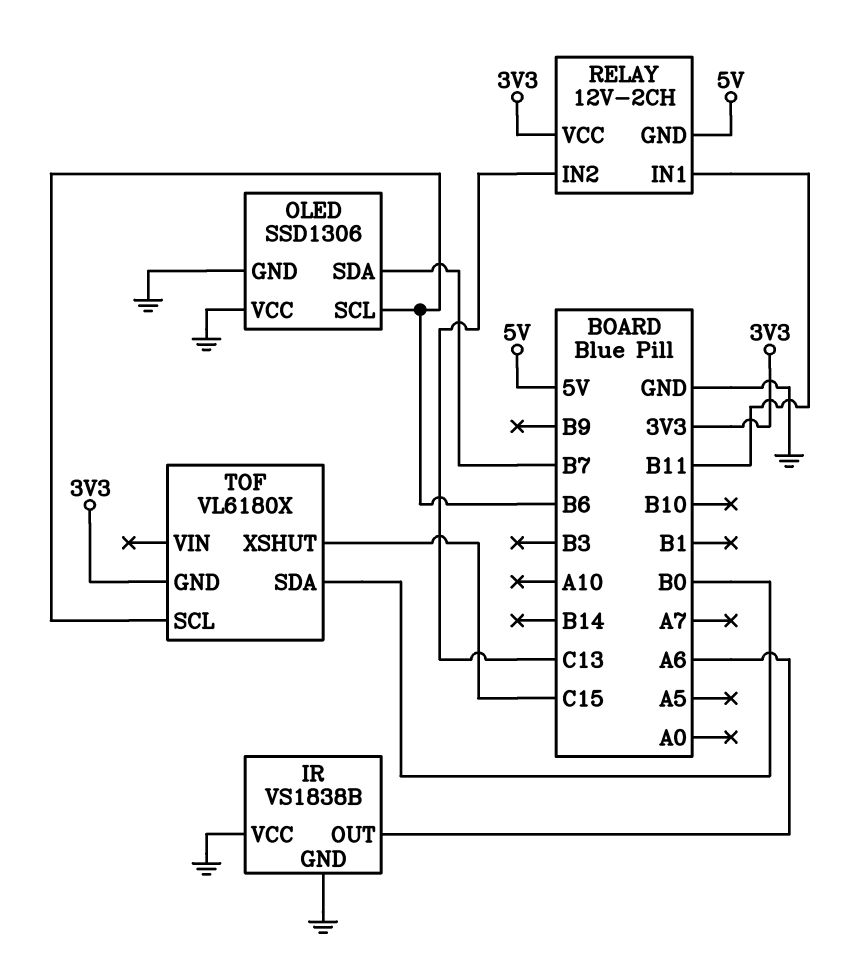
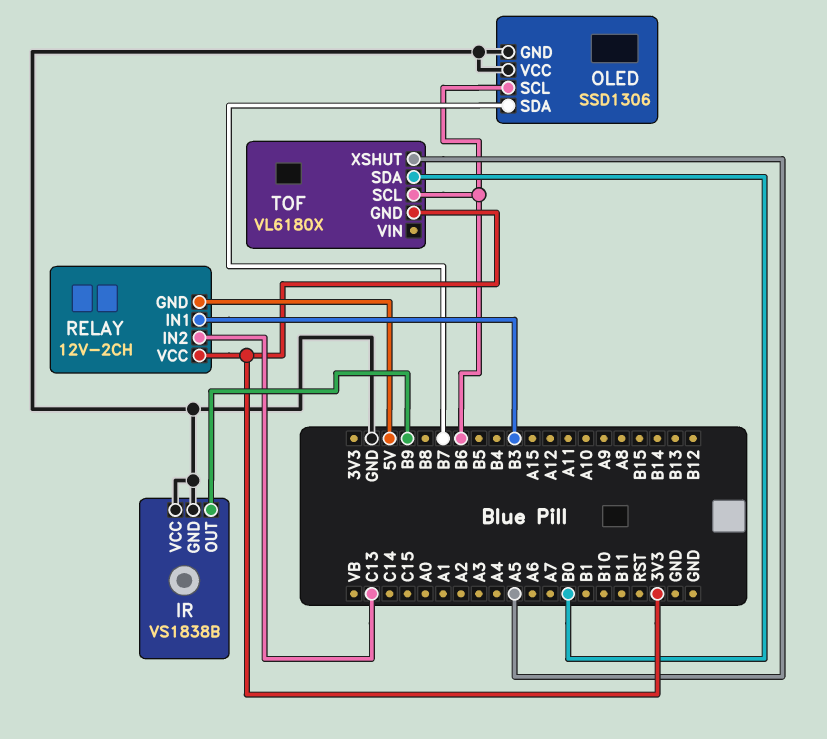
IR pin OUT: A6 -> B9
RELAY pin IN1: B11 -> B3
TOF pin XSHUT: C15 -> A5

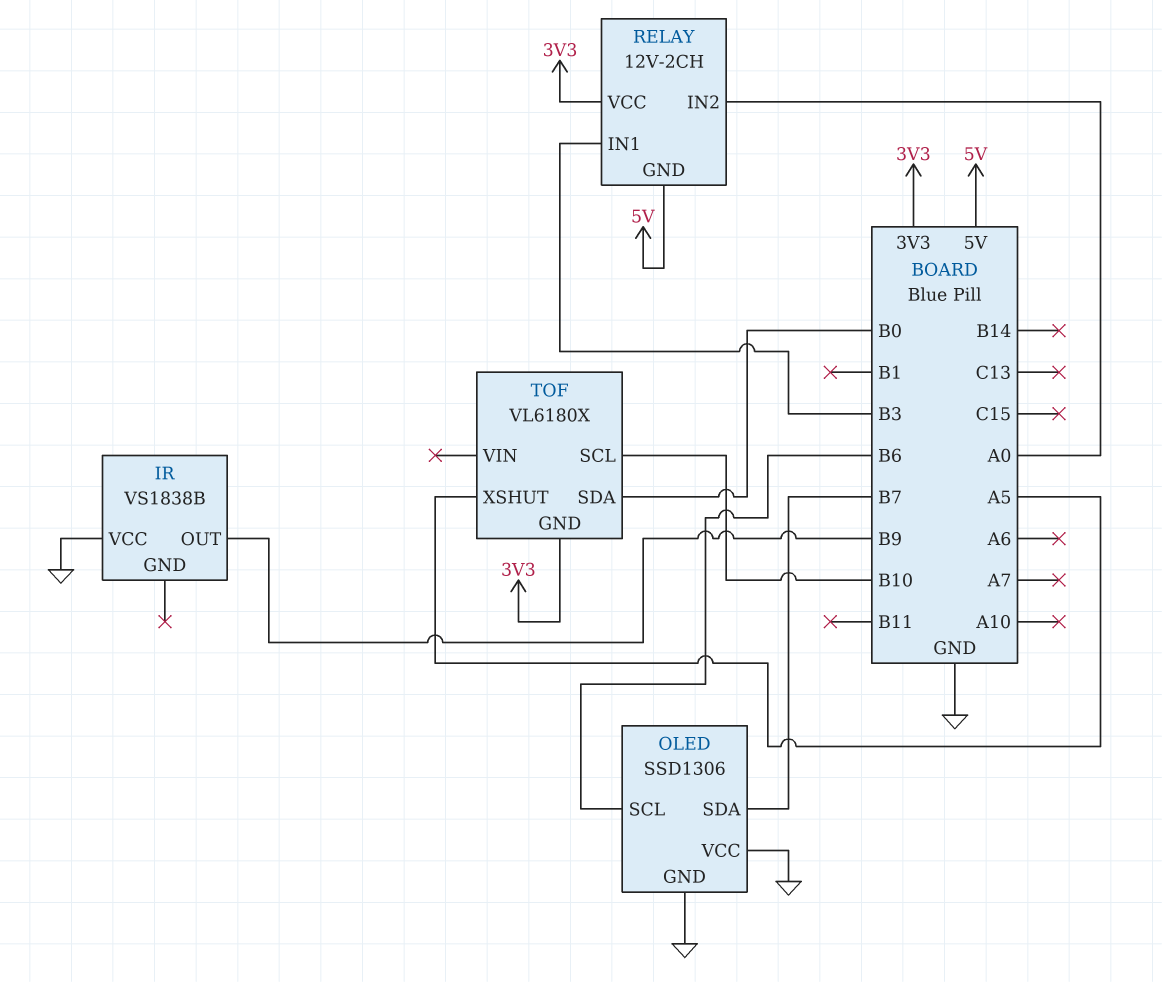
IR pin GND: GND -> none
RELAY pin IN2: C13 -> A0
TOF pin SCL: B6 -> B10

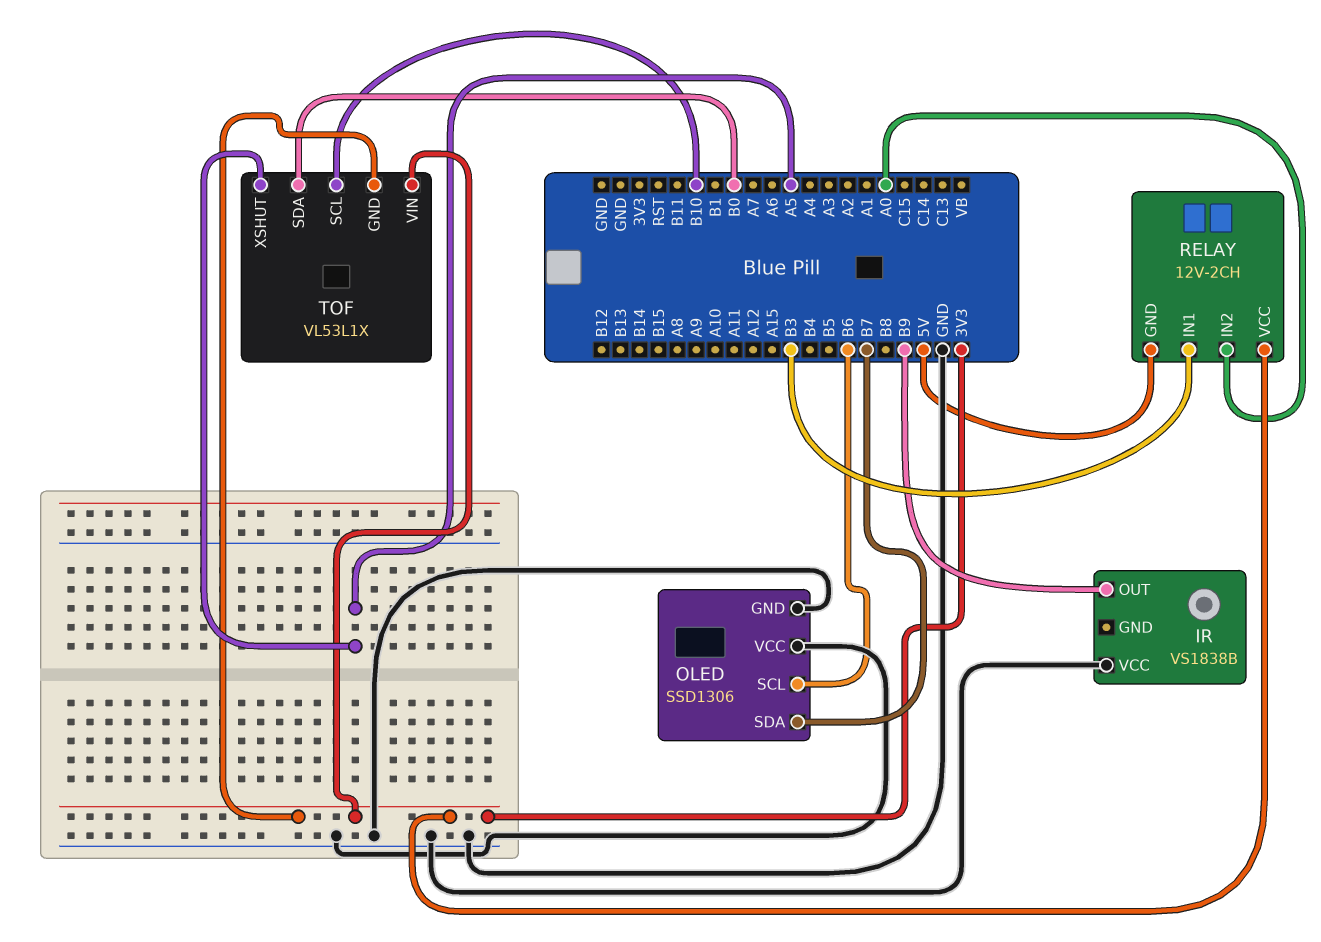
TOF: VL6180X -> VL53L1X
TOF pin VIN: none -> 3V3

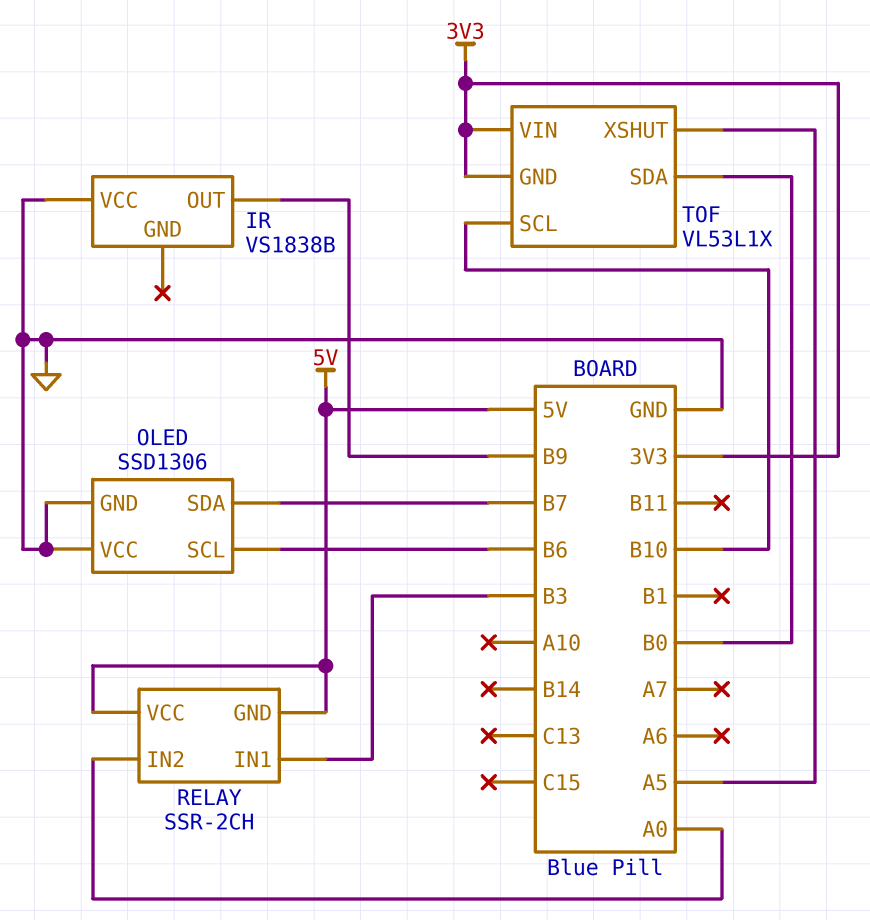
RELAY: 12V-2CH -> SSR-2CH
RELAY pin VCC: 3V3 -> 5V

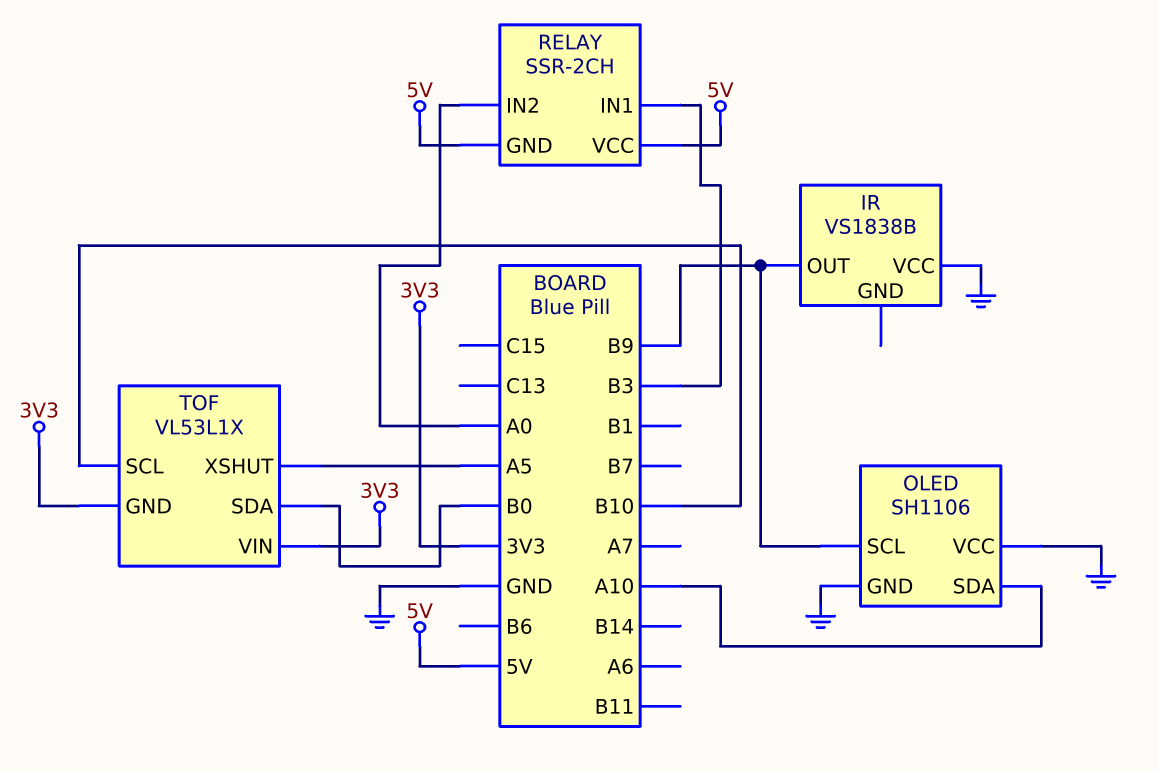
OLED: SSD1306 -> SH1106
OLED pin SCL: B6 -> B9
OLED pin SDA: B7 -> A10

